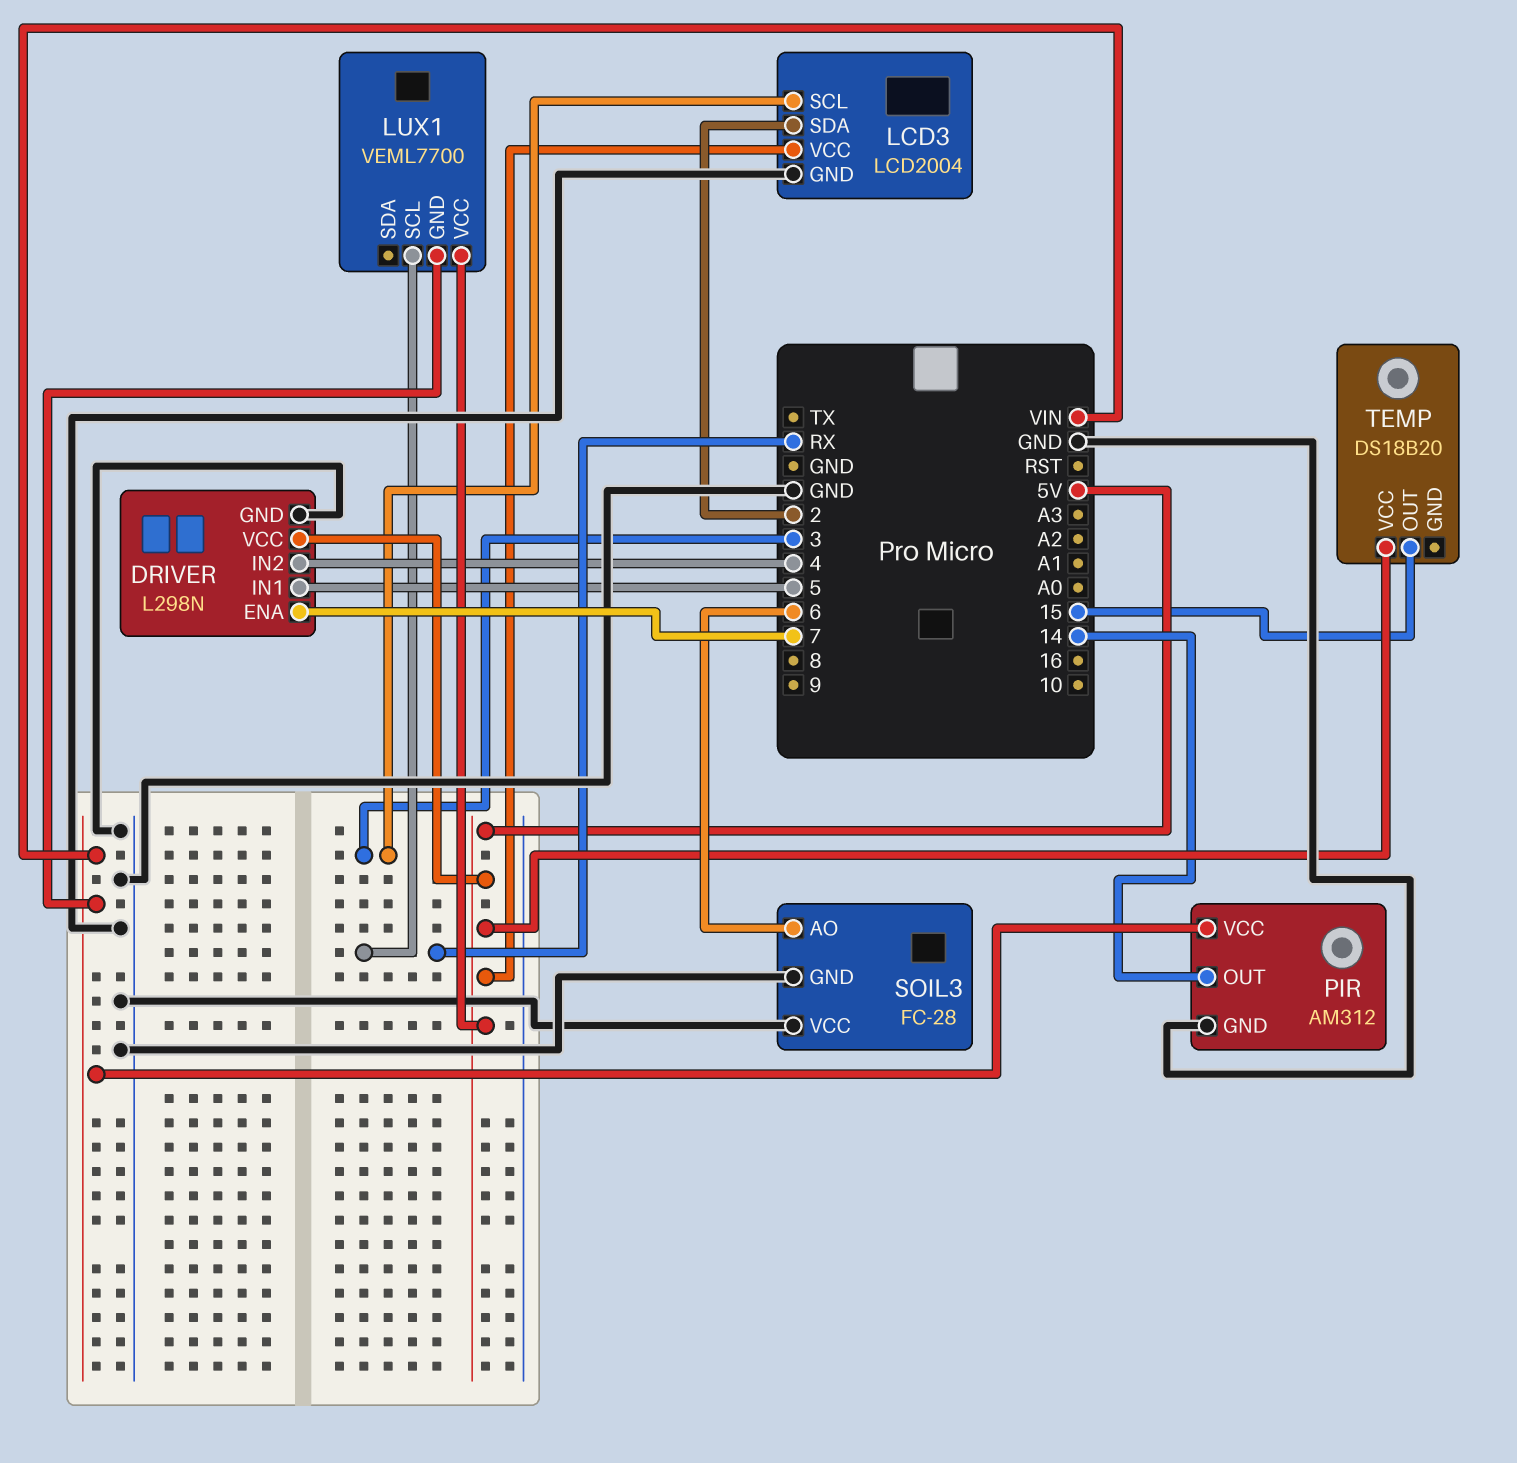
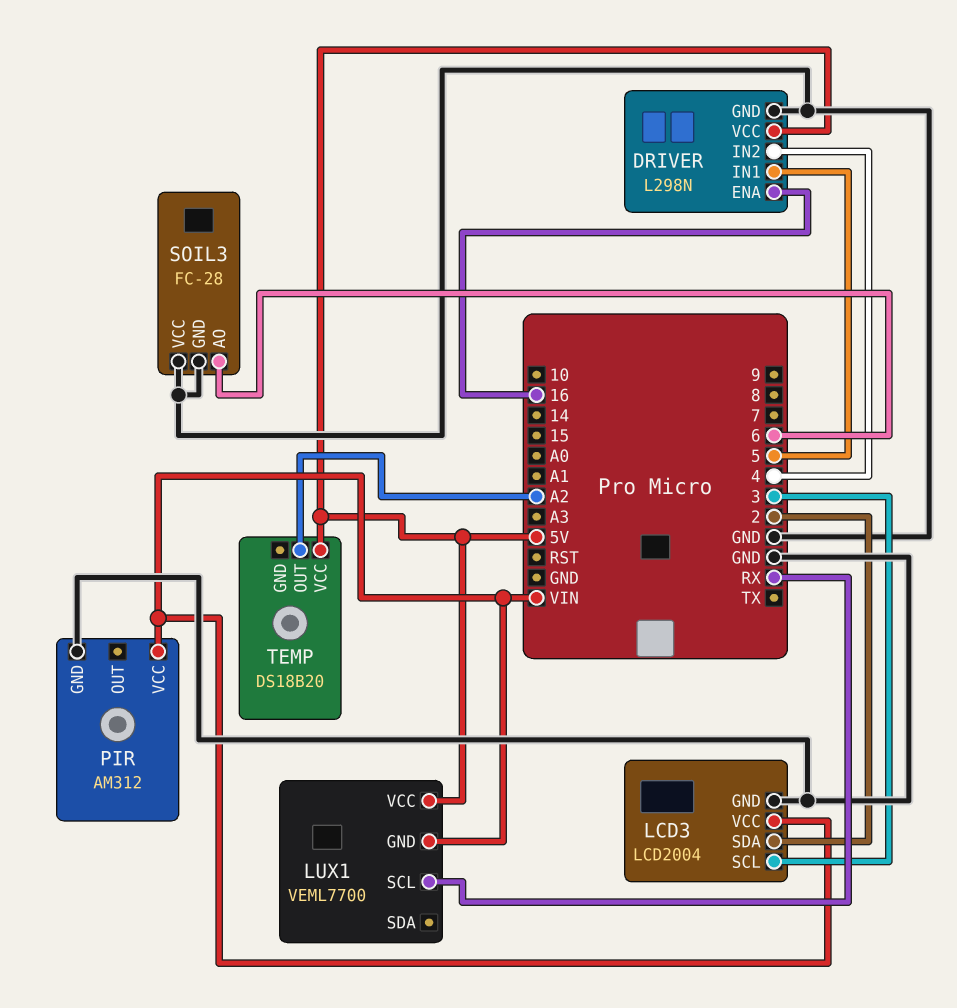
DRIVER pin ENA: 7 -> 16
LCD3 pin VCC: 5V -> VIN
PIR pin OUT: 14 -> none
TEMP pin OUT: 15 -> A2

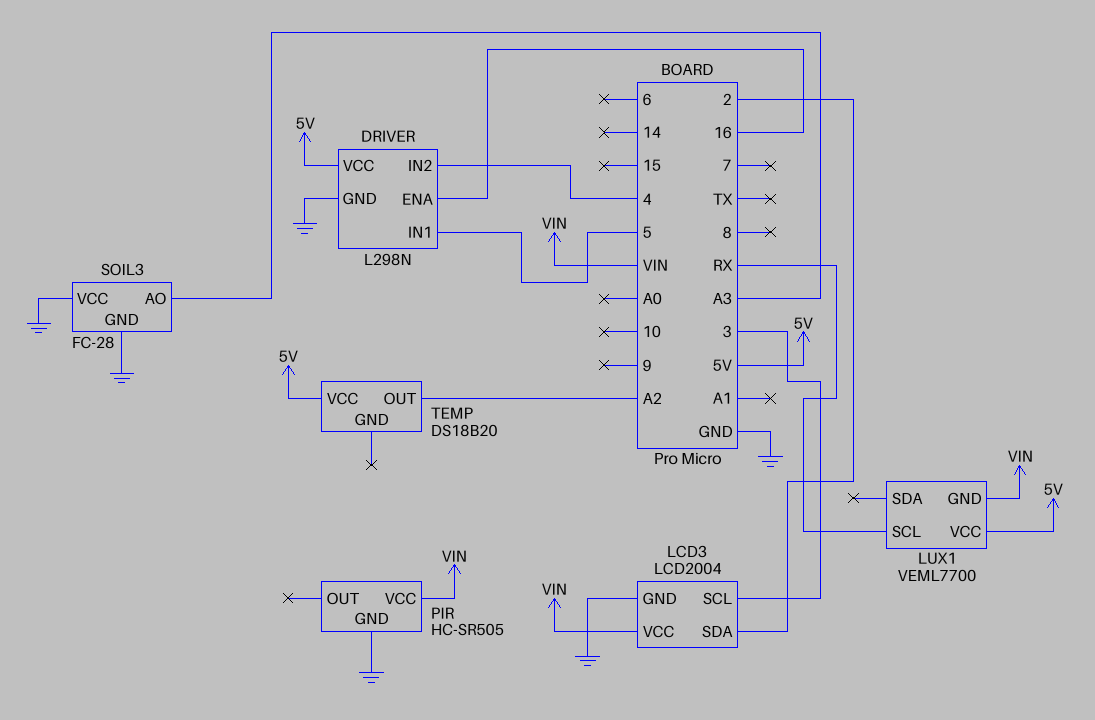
PIR: AM312 -> HC-SR505
SOIL3 pin AO: 6 -> A3

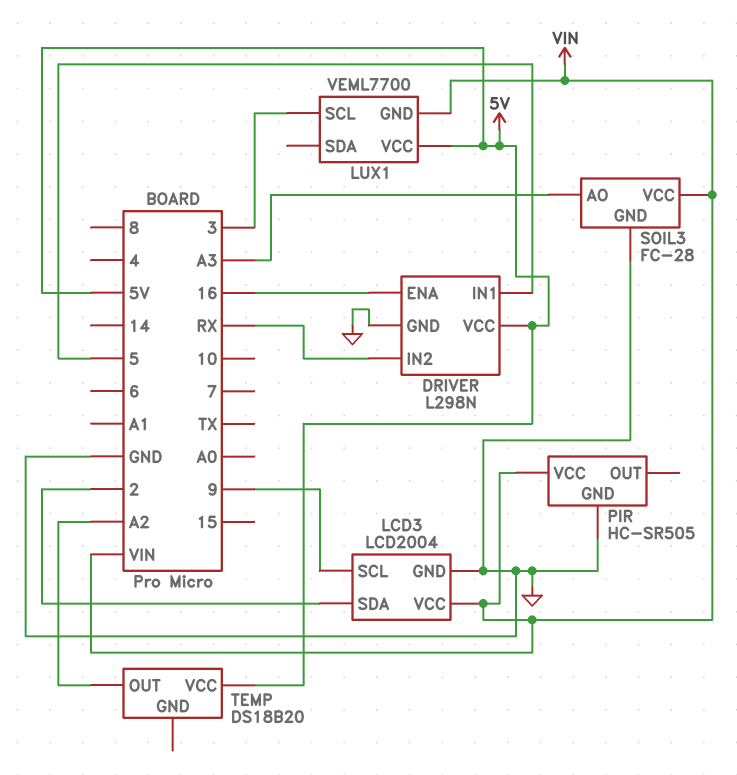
DRIVER pin IN2: 4 -> RX
LCD3 pin SCL: 3 -> 9
LUX1 pin SCL: RX -> 3
SOIL3 pin VCC: GND -> VIN

